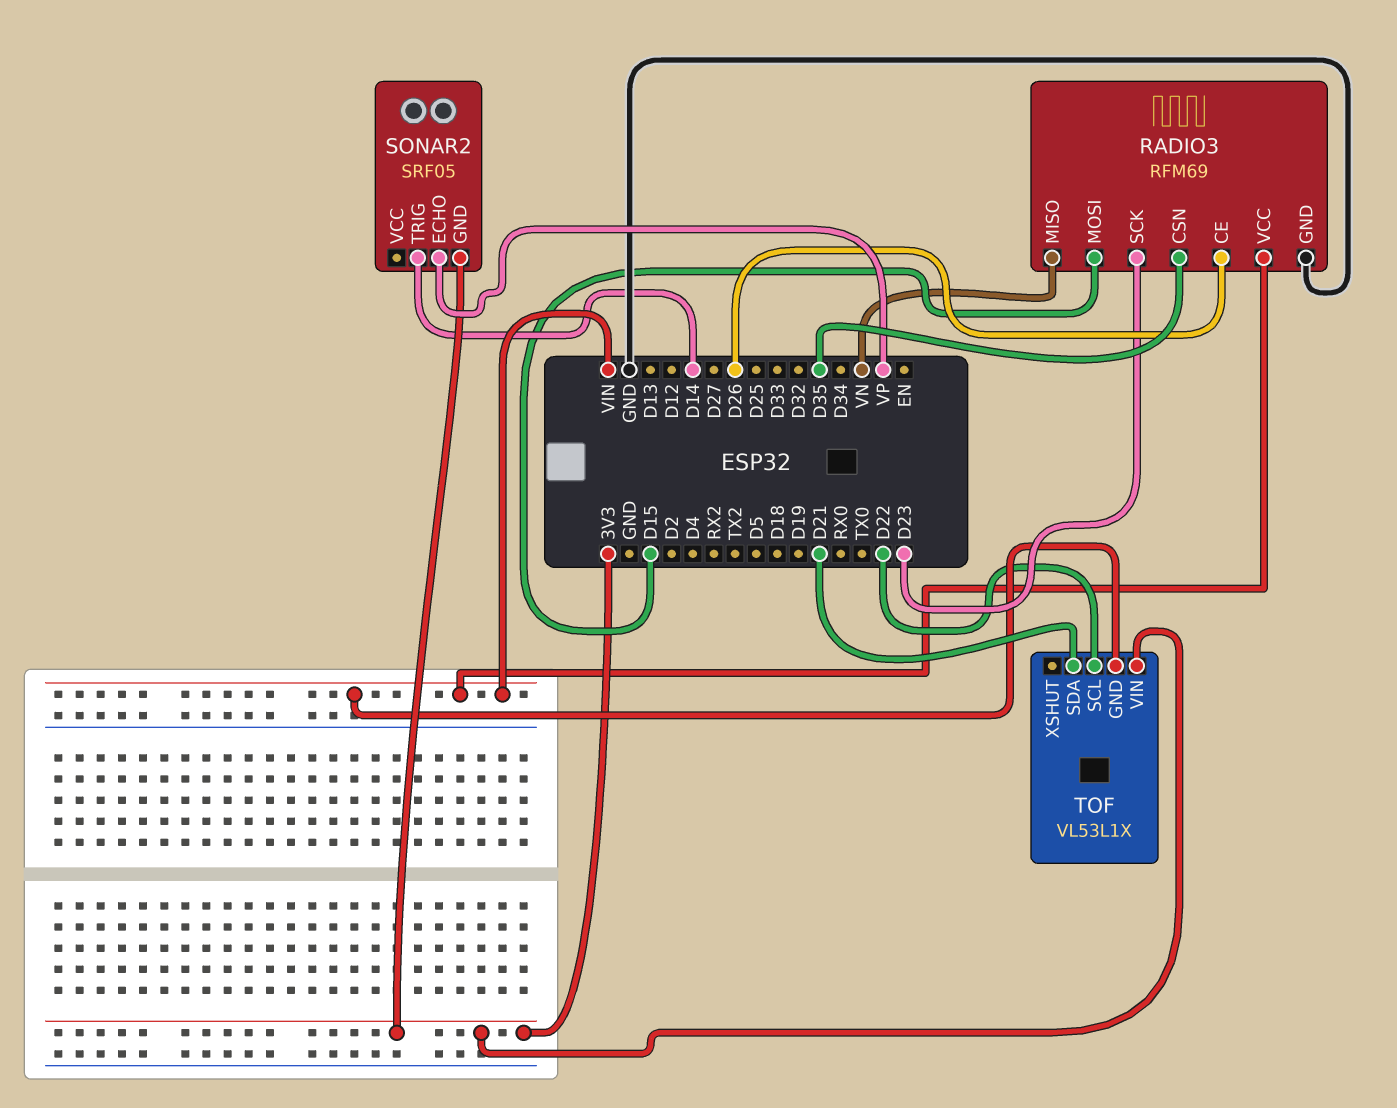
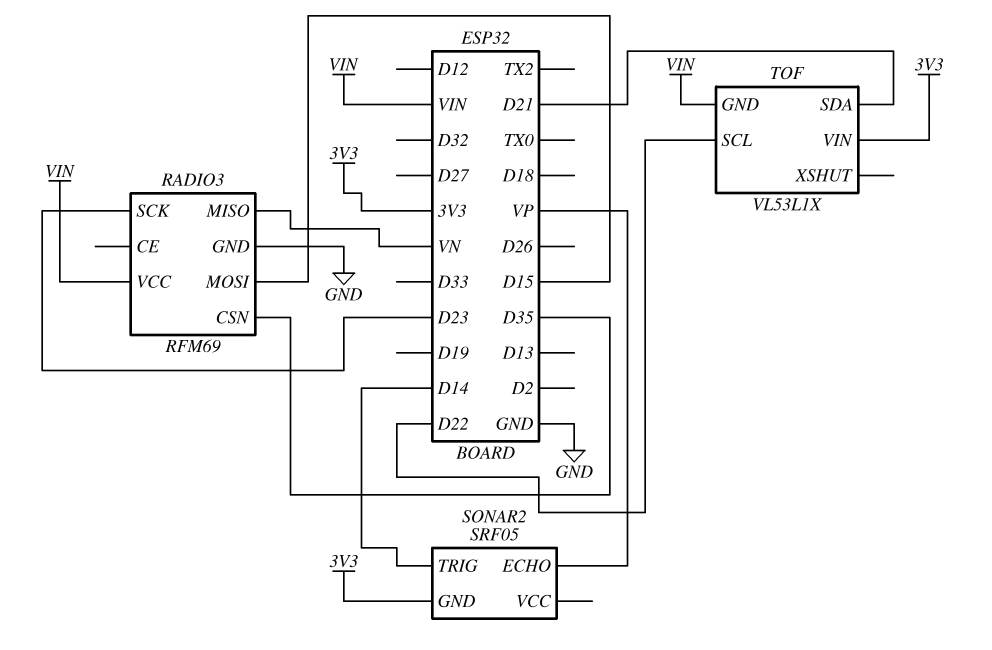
RADIO3 pin CE: D26 -> none

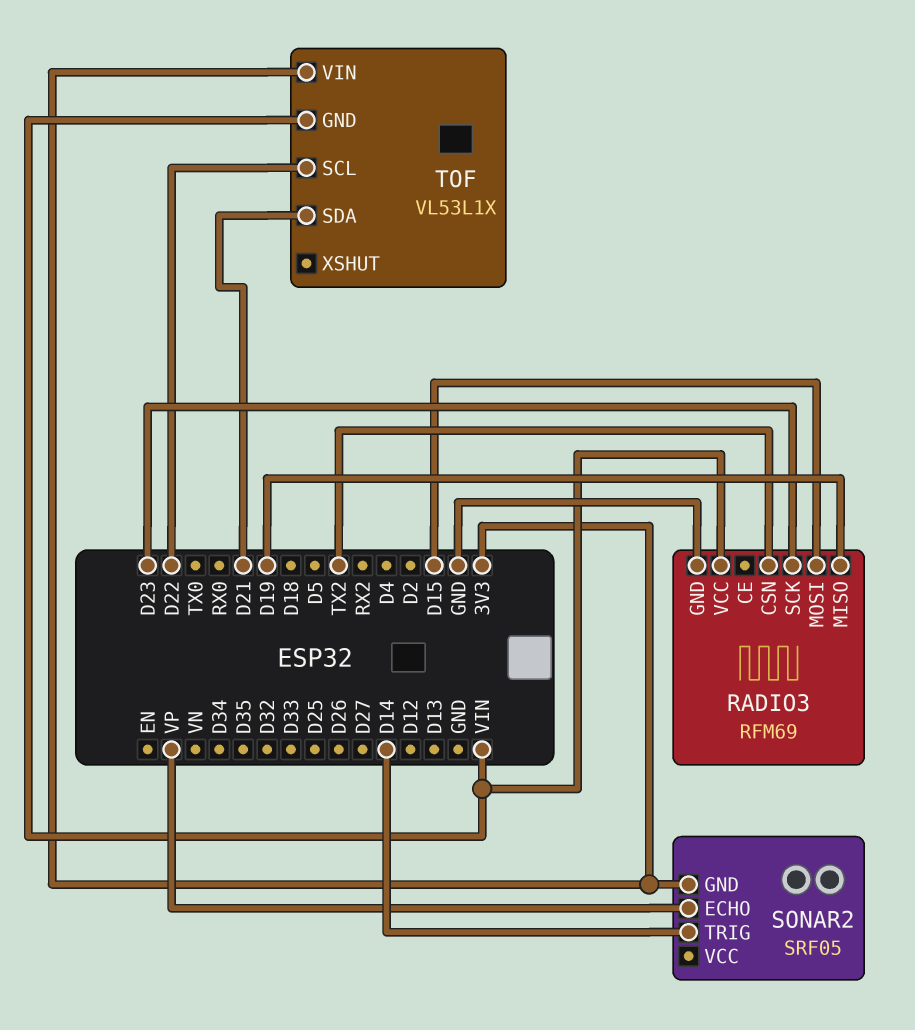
RADIO3 pin CSN: D35 -> TX2
RADIO3 pin MISO: VN -> D19

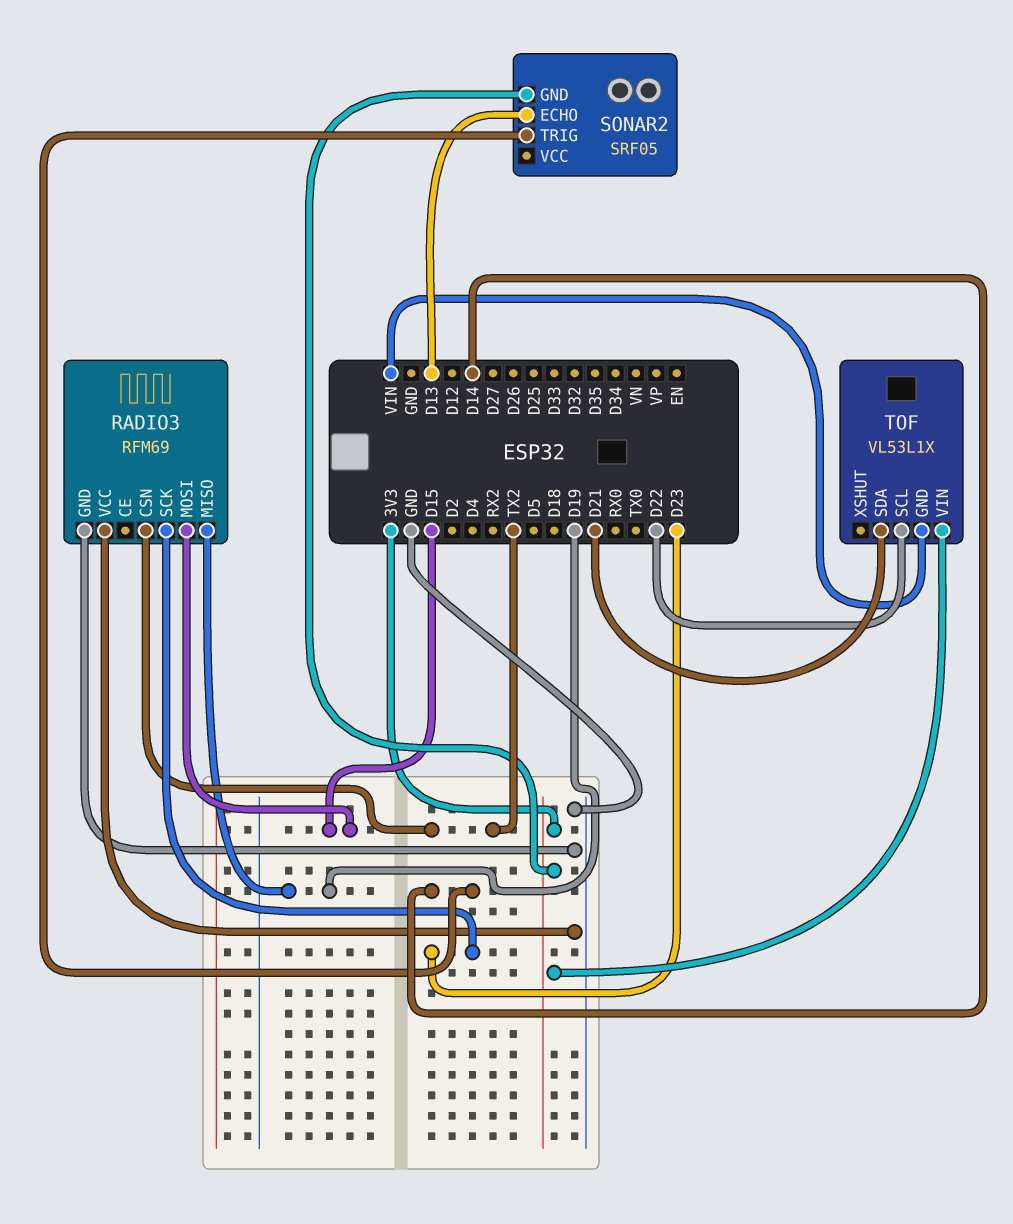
RADIO3 pin VCC: VIN -> GND
SONAR2 pin ECHO: VP -> D13

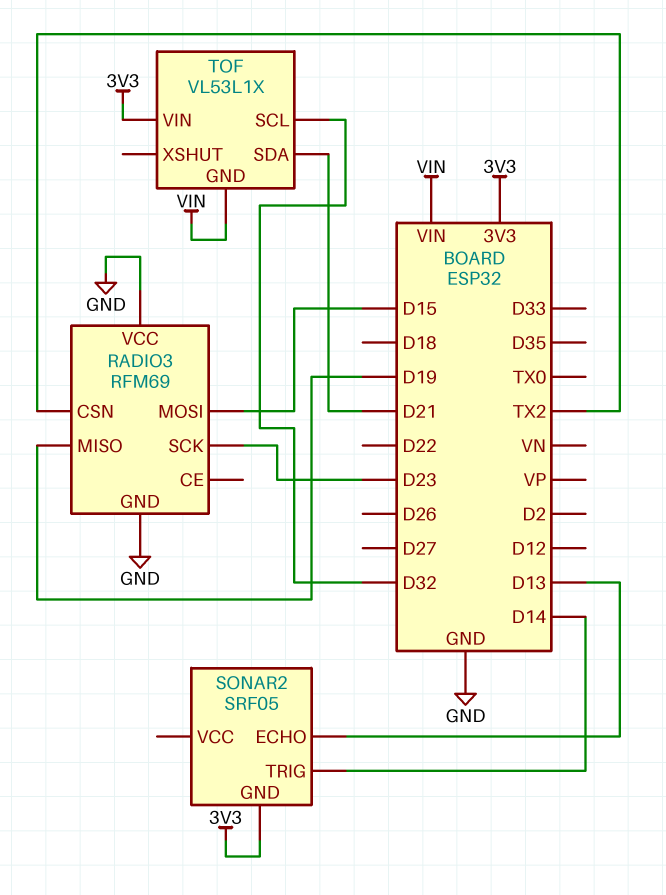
TOF pin SCL: D22 -> D32

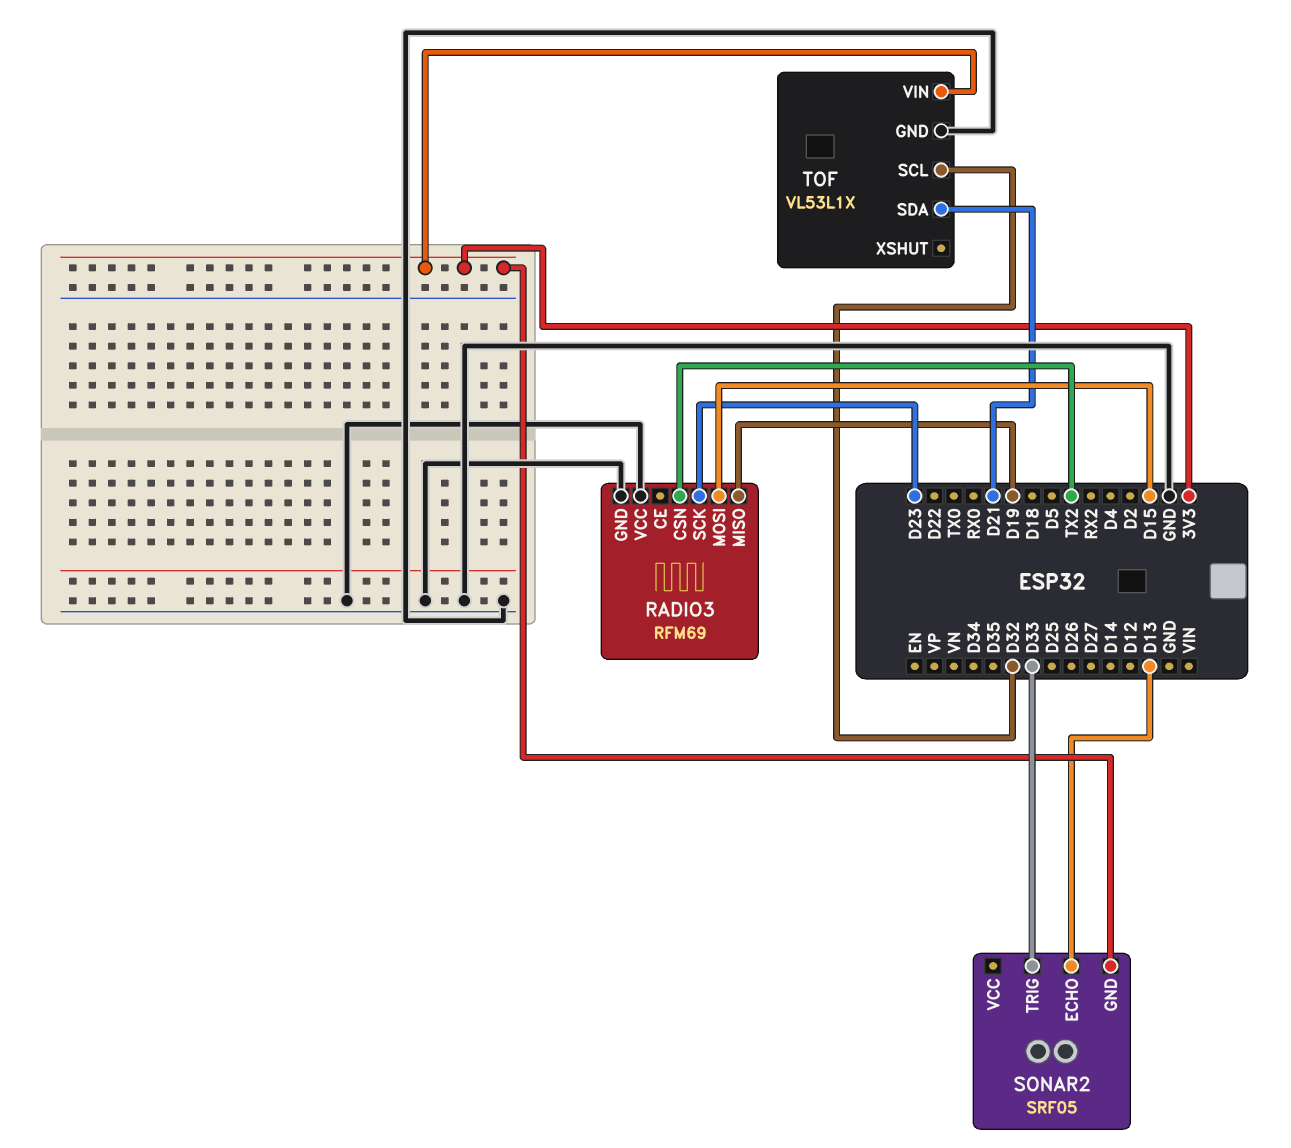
SONAR2 pin TRIG: D14 -> D33
TOF pin GND: VIN -> GND

